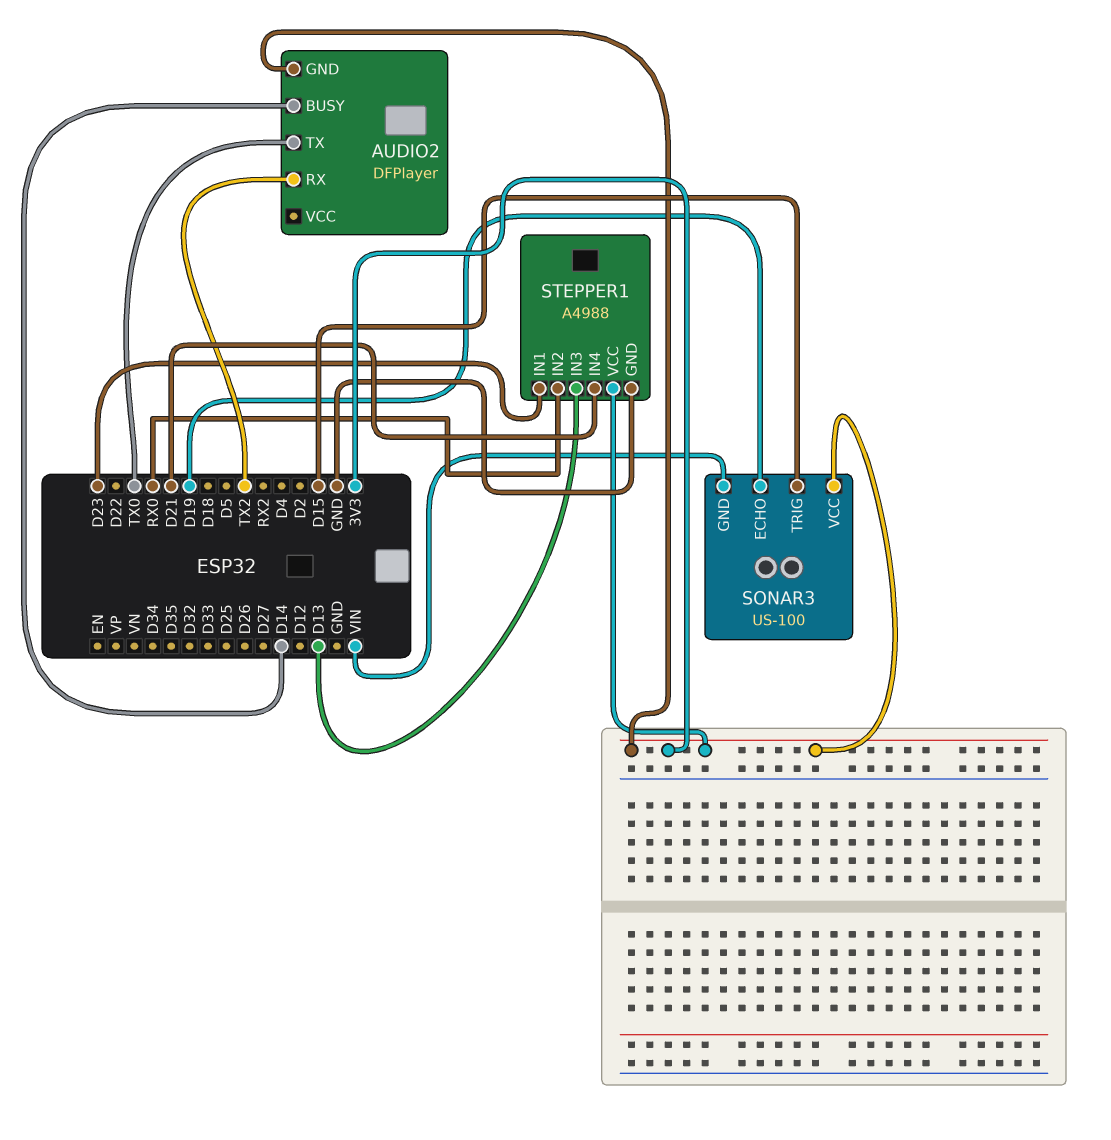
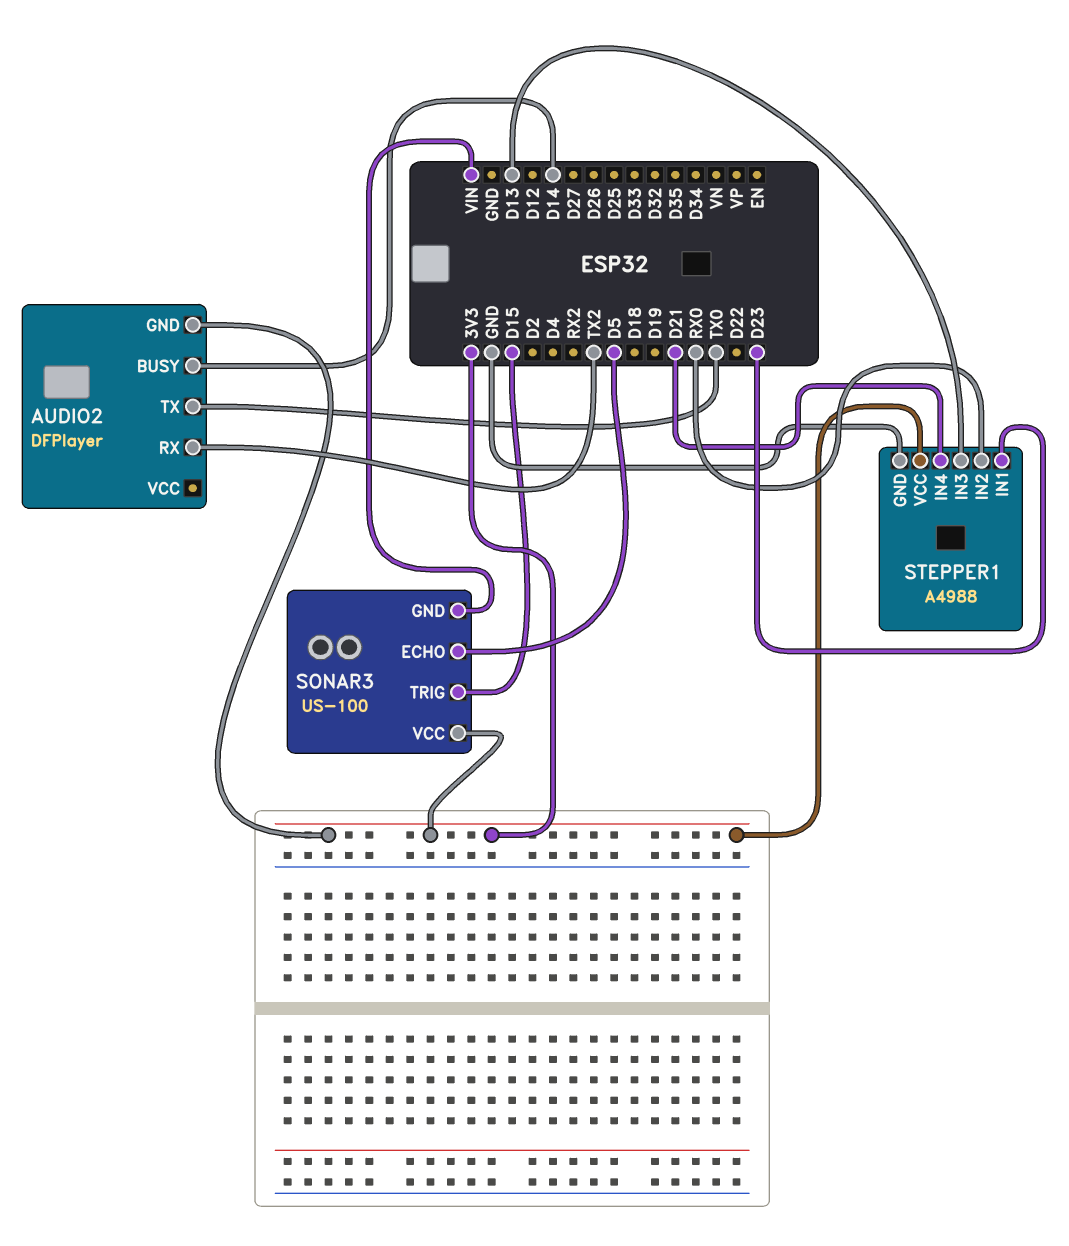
SONAR3 pin ECHO: D19 -> D5

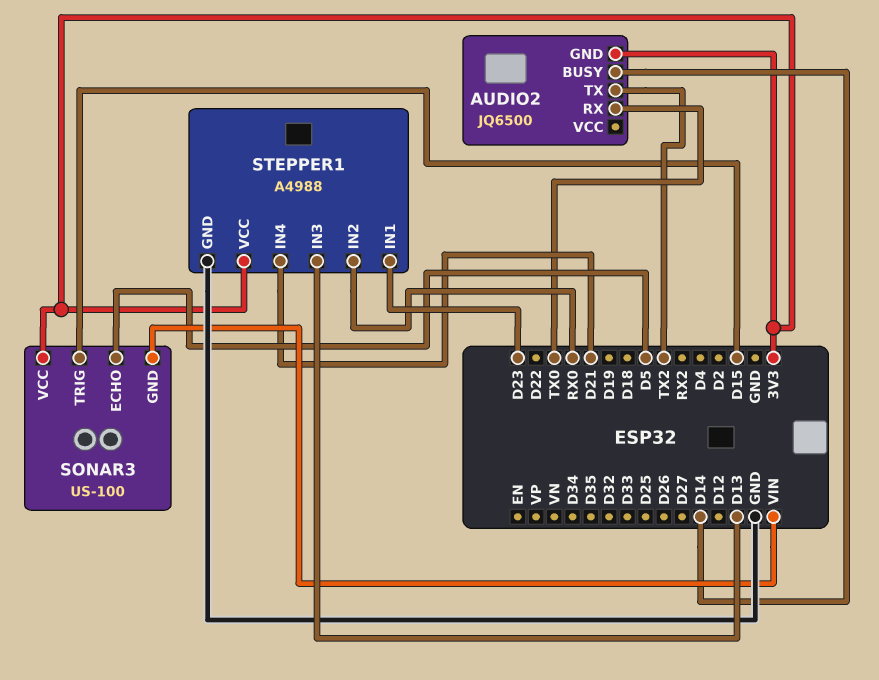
AUDIO2: DFPlayer -> JQ6500
AUDIO2 pin RX: TX2 -> TX0
AUDIO2 pin TX: TX0 -> TX2

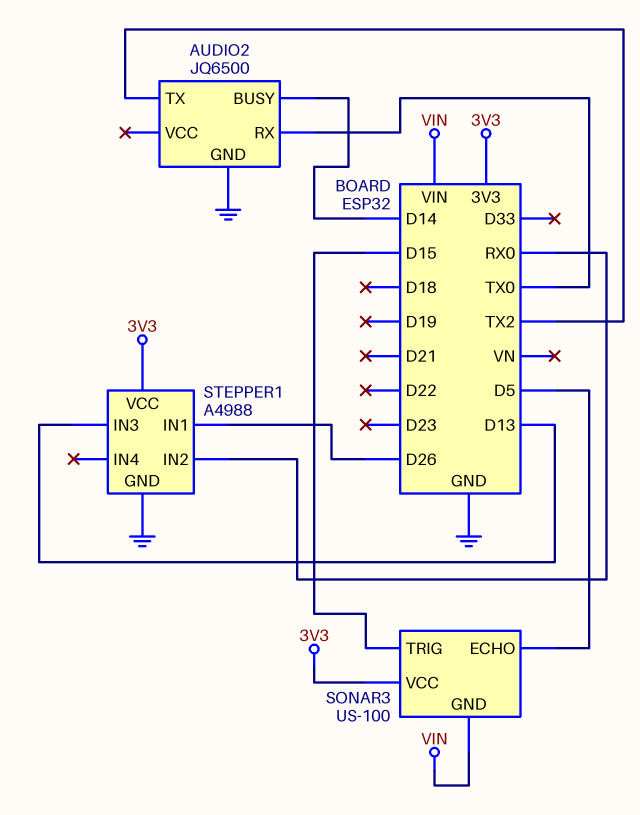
AUDIO2 pin GND: 3V3 -> GND
STEPPER1 pin IN1: D23 -> D26
STEPPER1 pin IN4: D21 -> none

